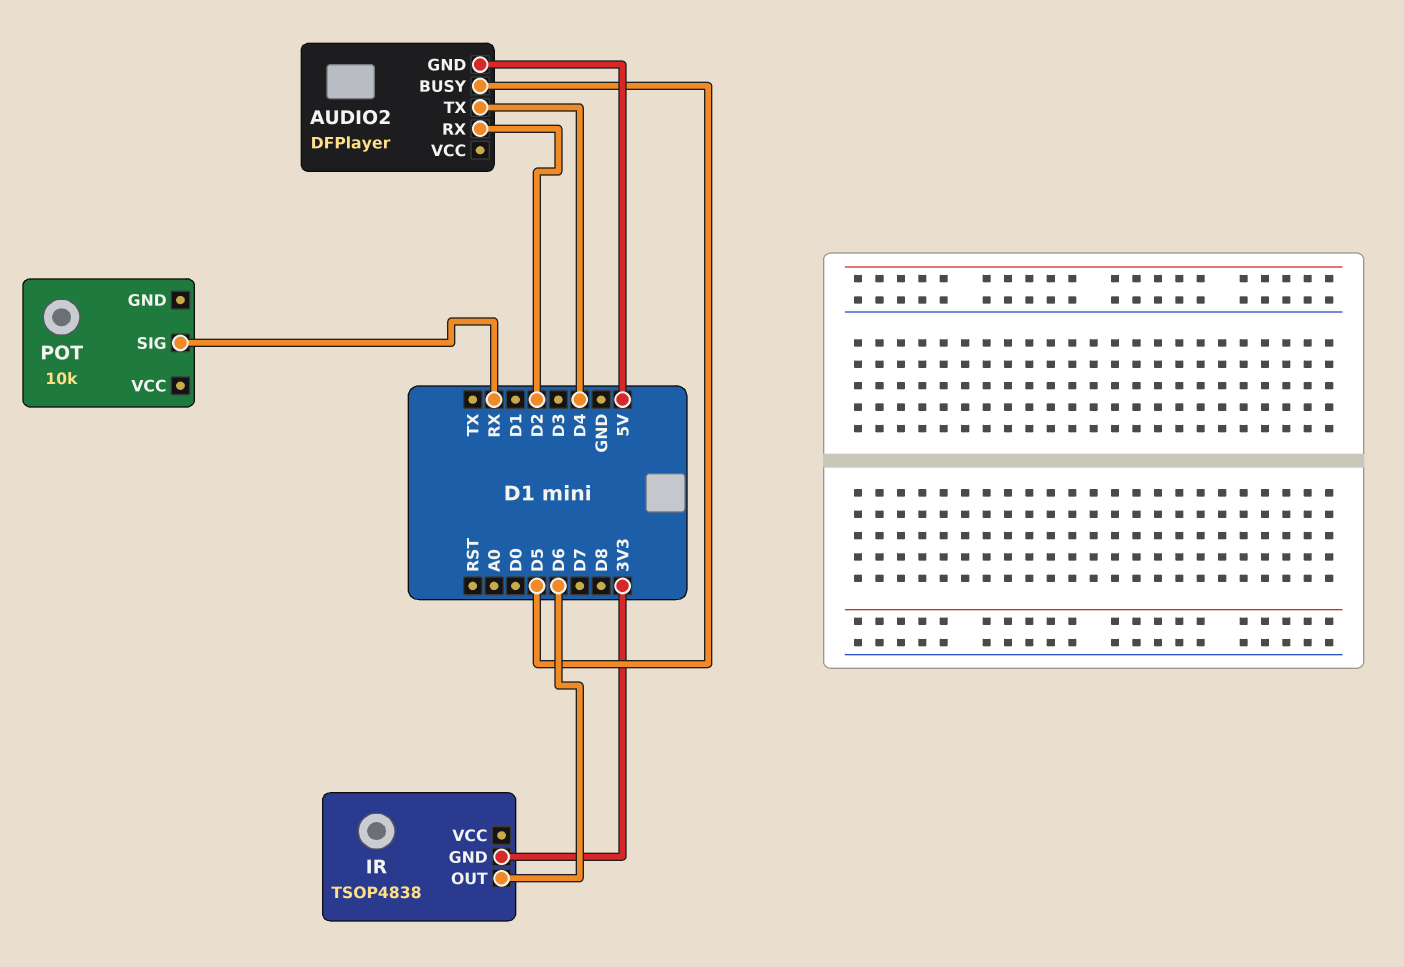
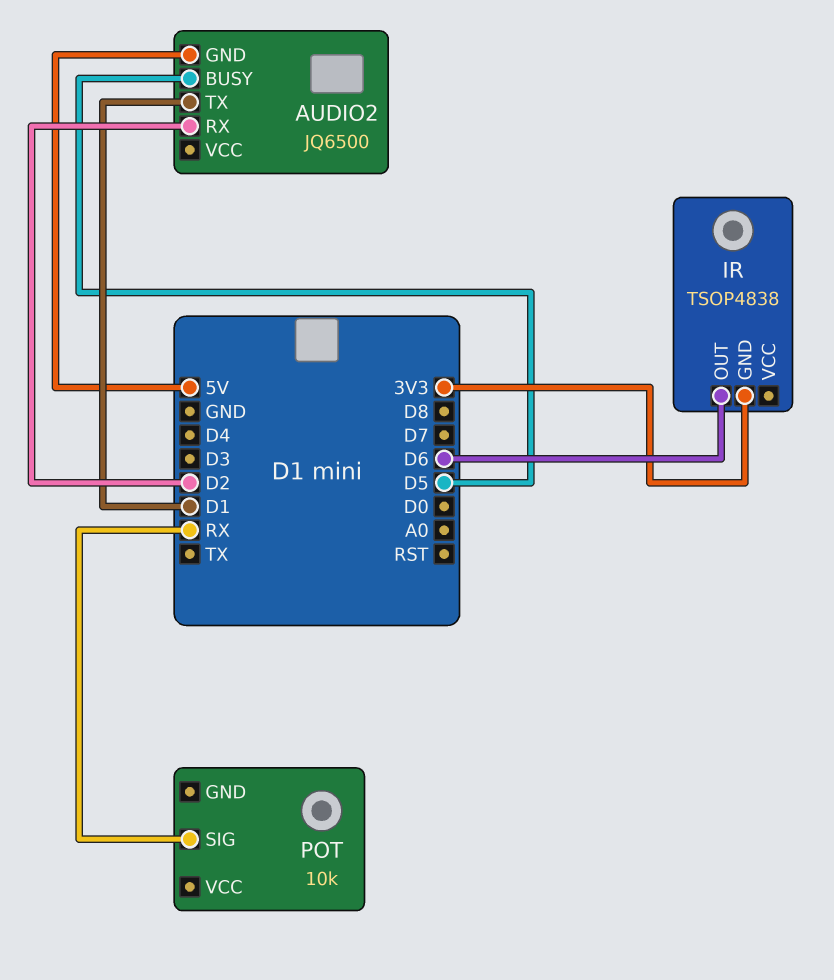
AUDIO2: DFPlayer -> JQ6500
AUDIO2 pin TX: D4 -> D1

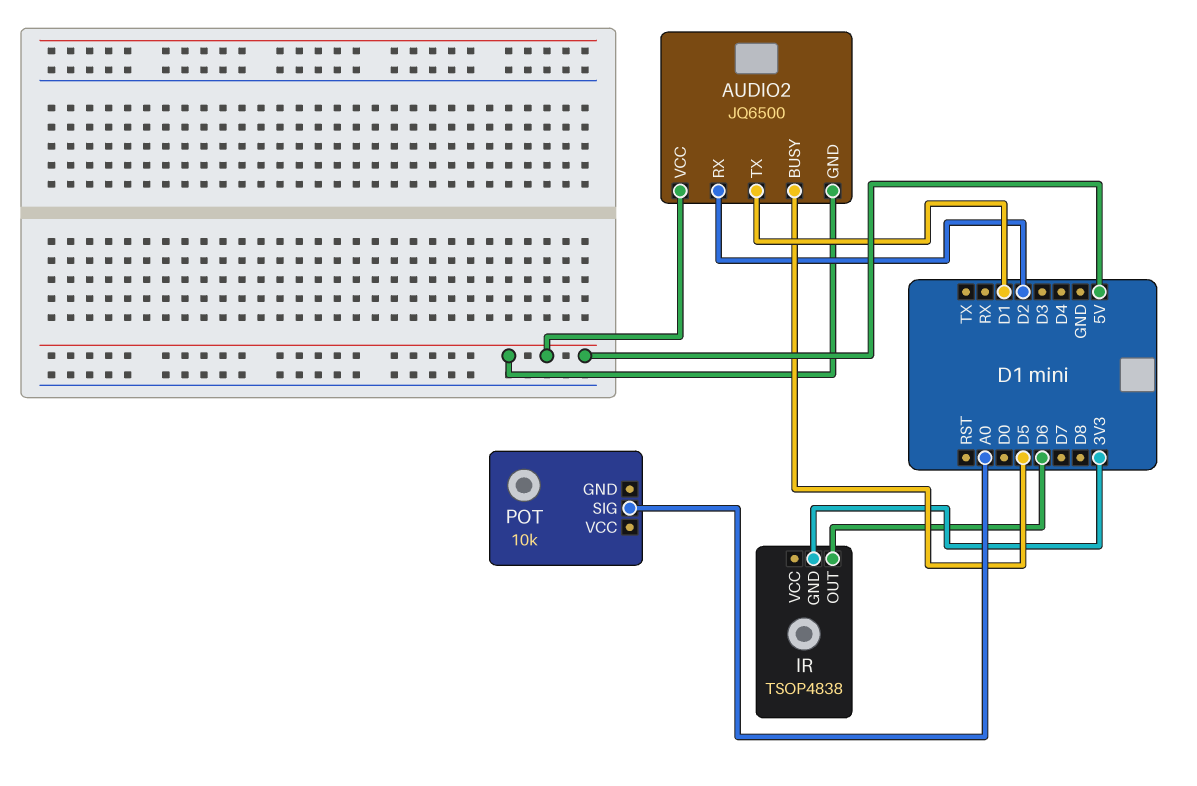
AUDIO2 pin VCC: none -> 5V
POT pin SIG: RX -> A0

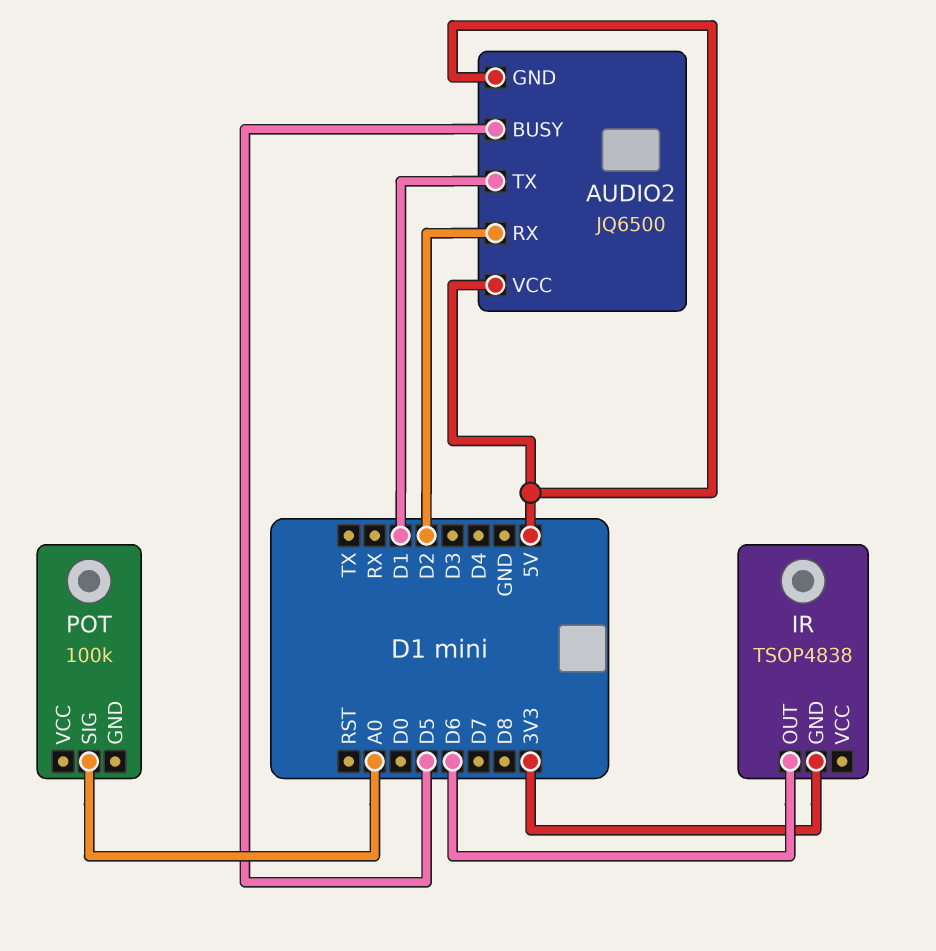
POT: 10k -> 100k

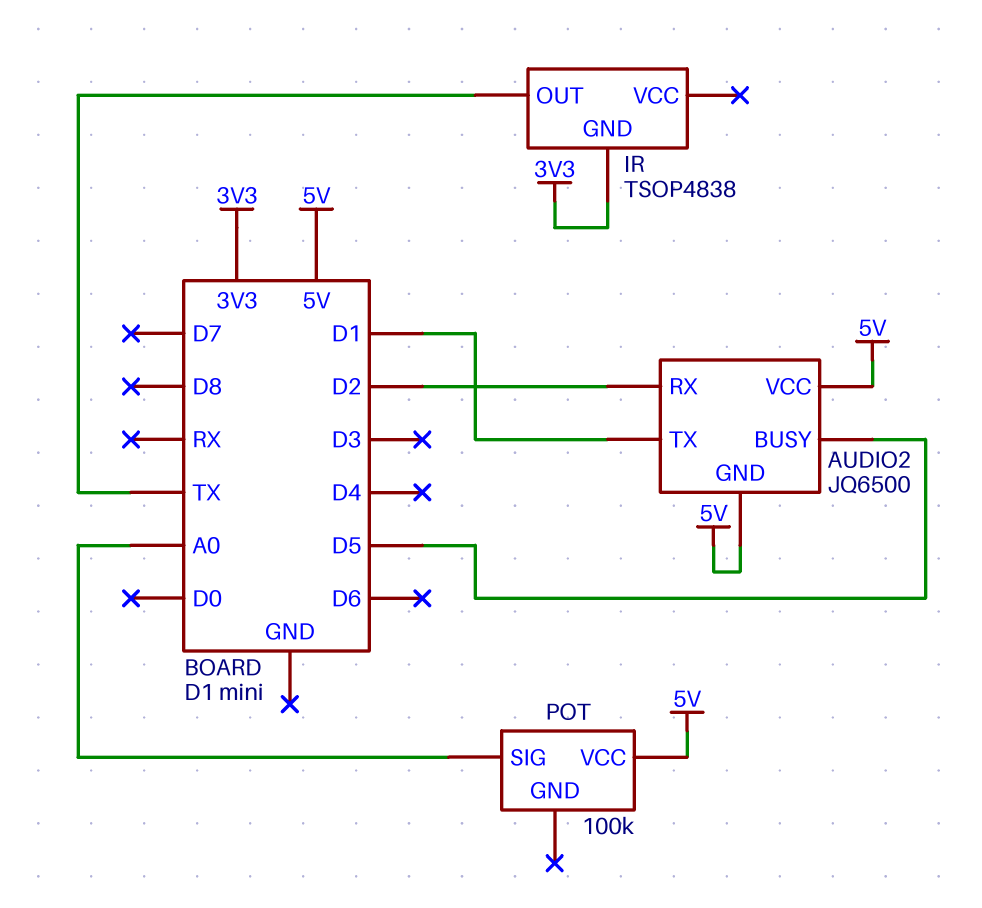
IR pin OUT: D6 -> TX
POT pin VCC: none -> 5V

